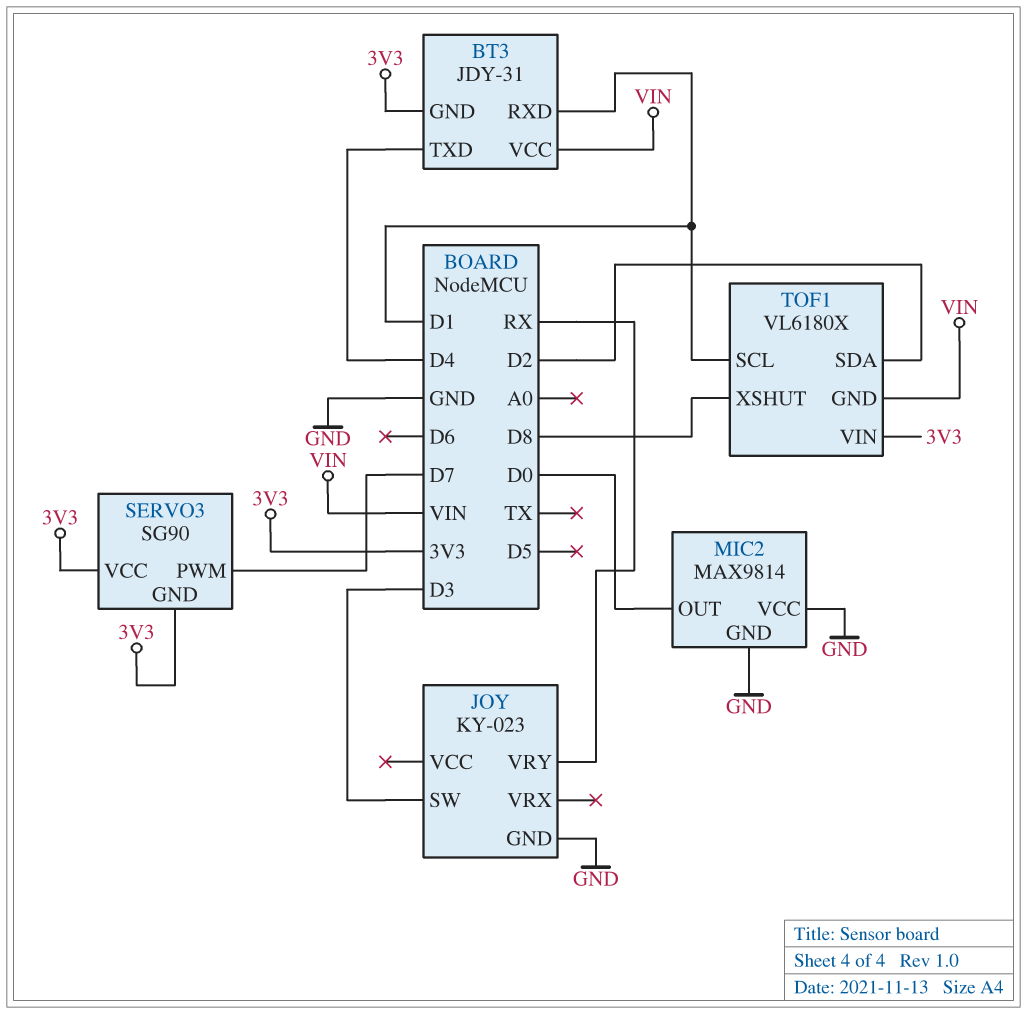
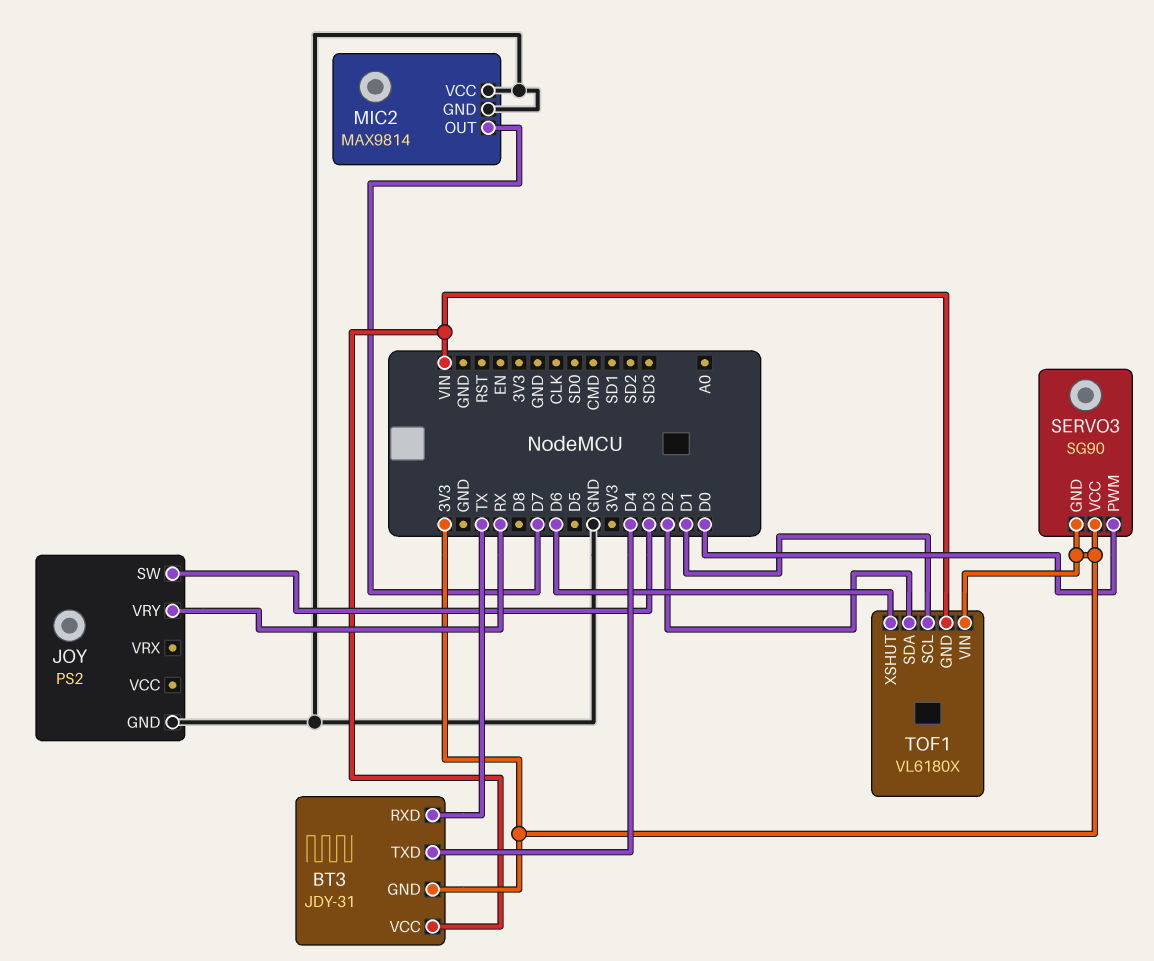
BT3 pin RXD: D1 -> TX
JOY: KY-023 -> PS2
MIC2 pin OUT: D0 -> D7
SERVO3 pin PWM: D7 -> D0
TOF1 pin XSHUT: D8 -> D6

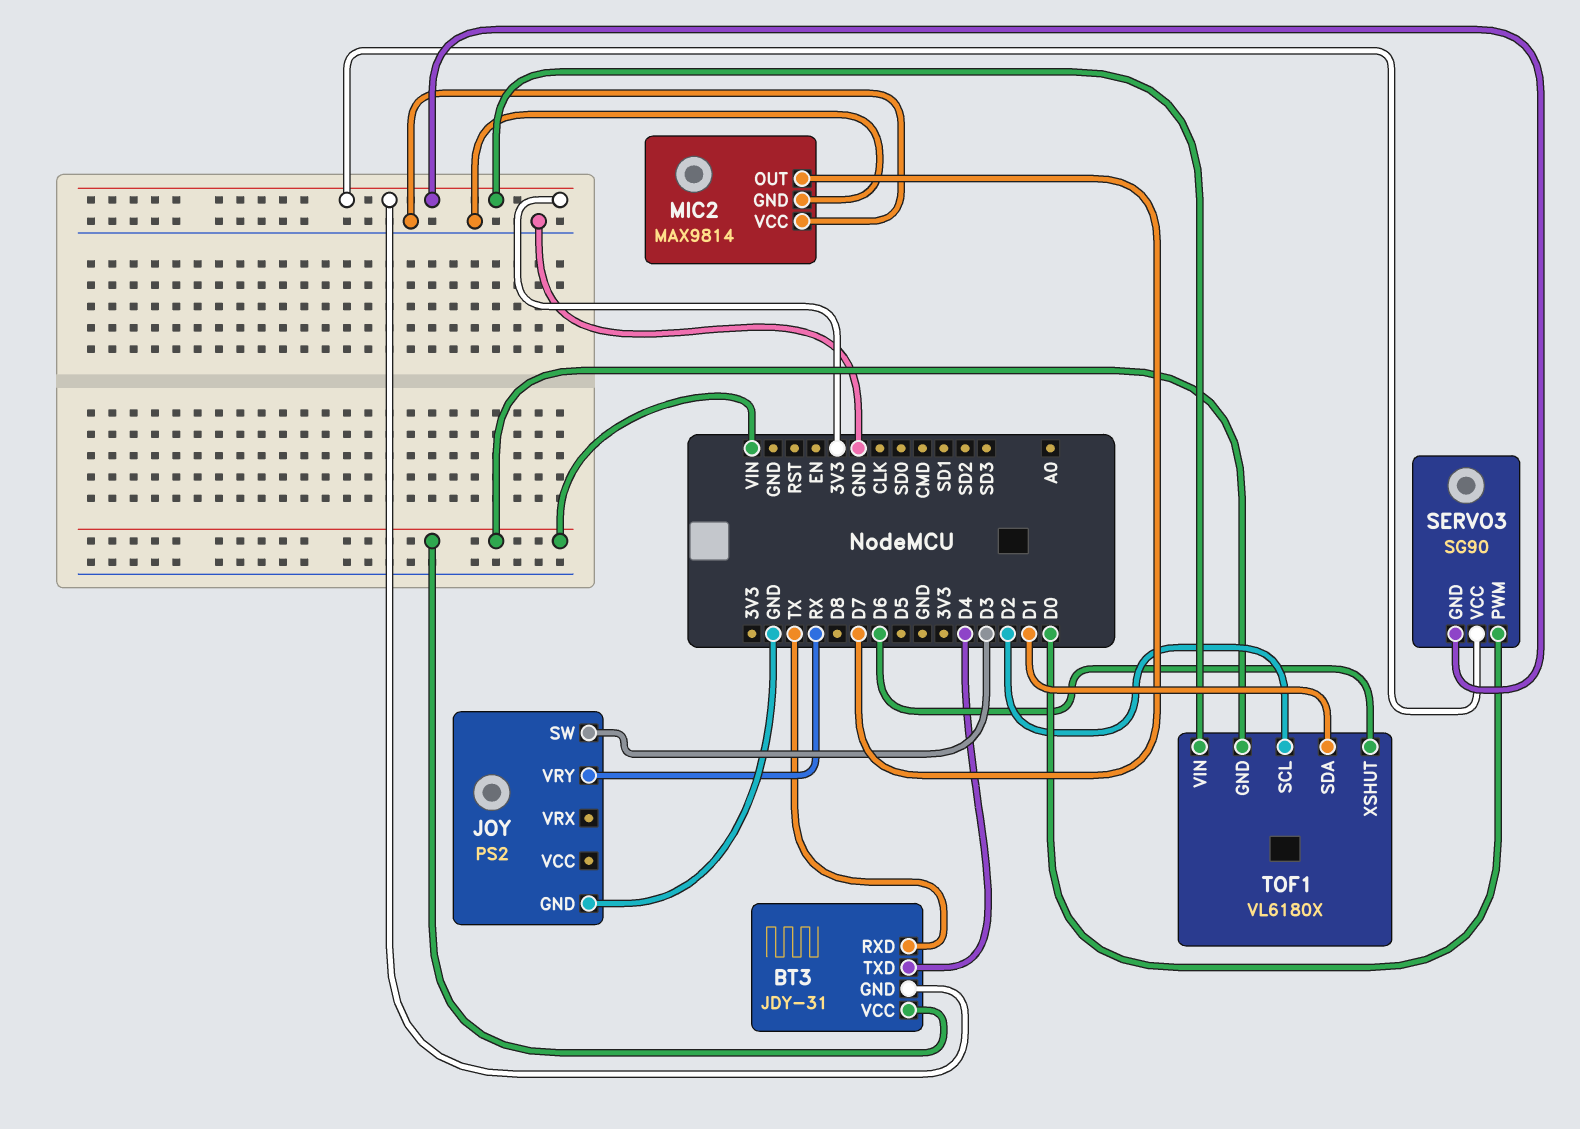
TOF1 pin SCL: D1 -> D2
TOF1 pin SDA: D2 -> D1

